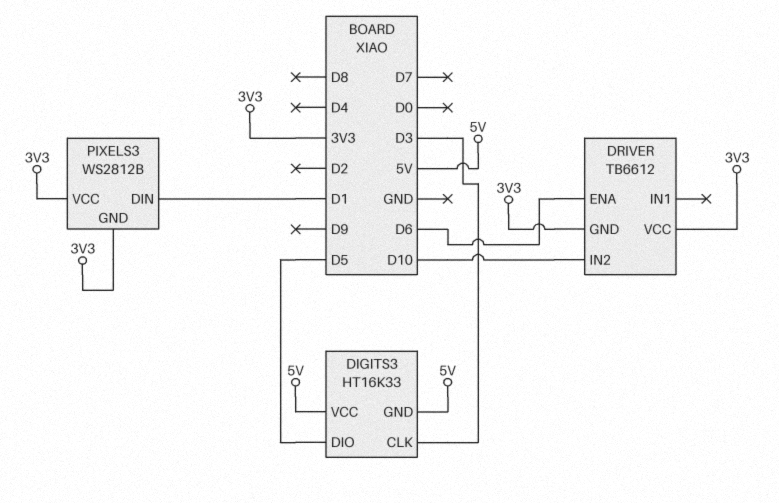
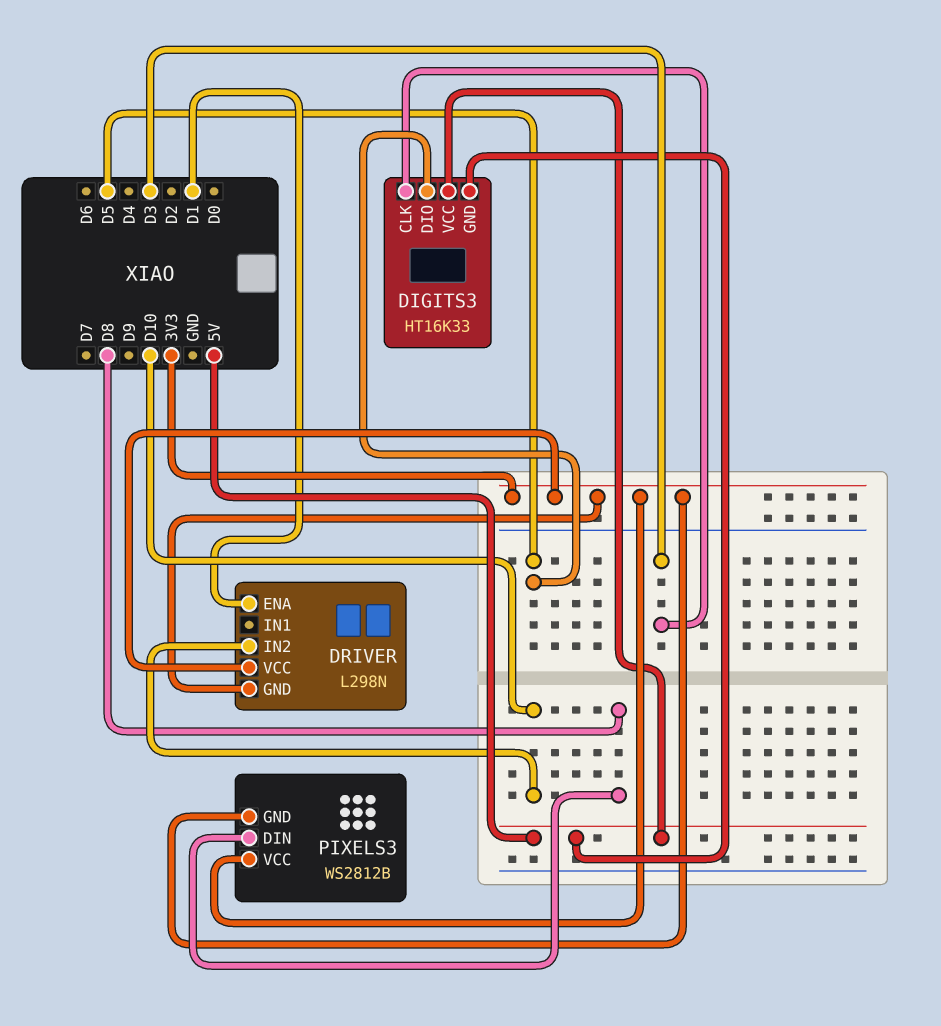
DRIVER: TB6612 -> L298N
DRIVER pin ENA: D6 -> D1
PIXELS3 pin DIN: D1 -> D8

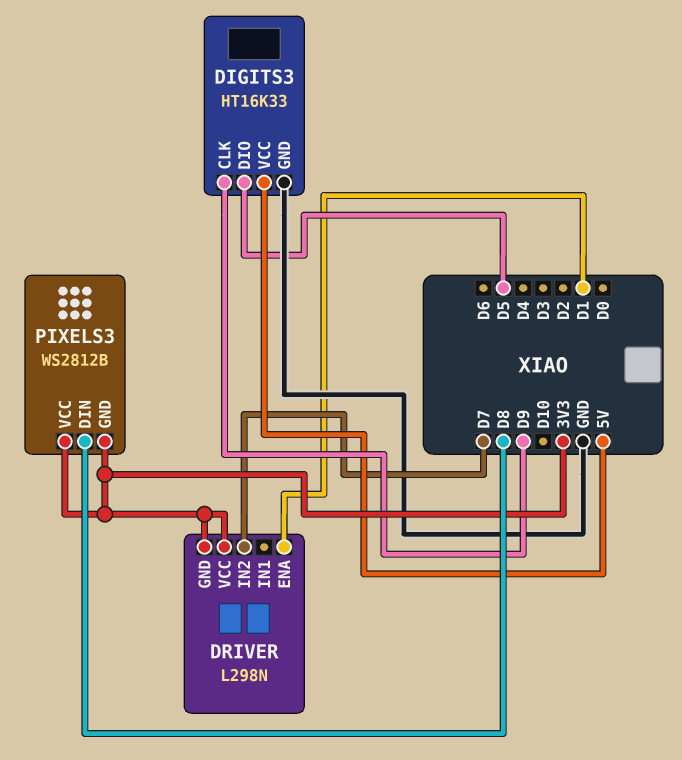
DIGITS3 pin CLK: D3 -> D9
DIGITS3 pin GND: 5V -> GND
DRIVER pin IN2: D10 -> D7

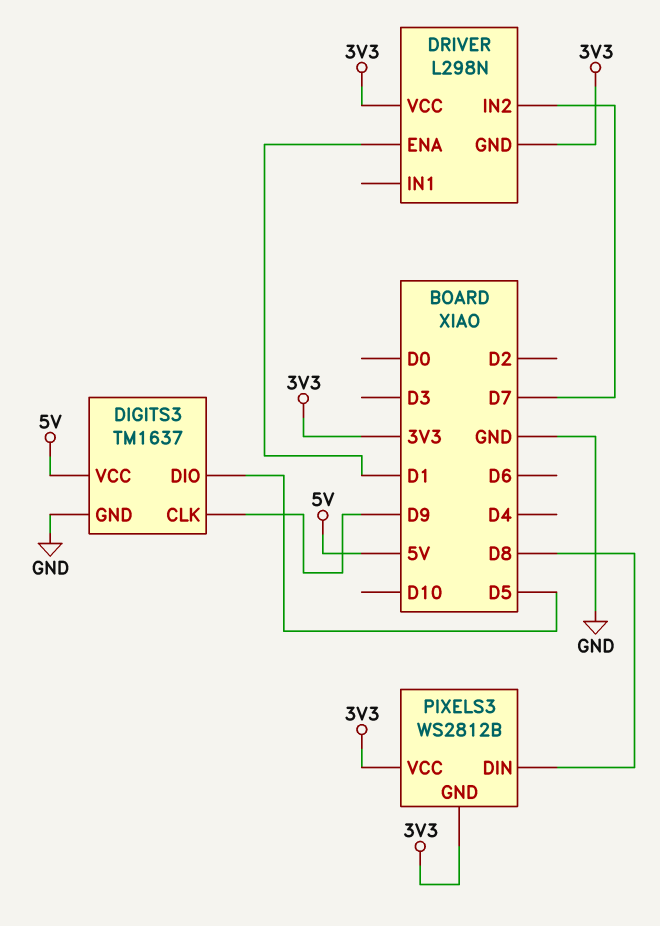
DIGITS3: HT16K33 -> TM1637

